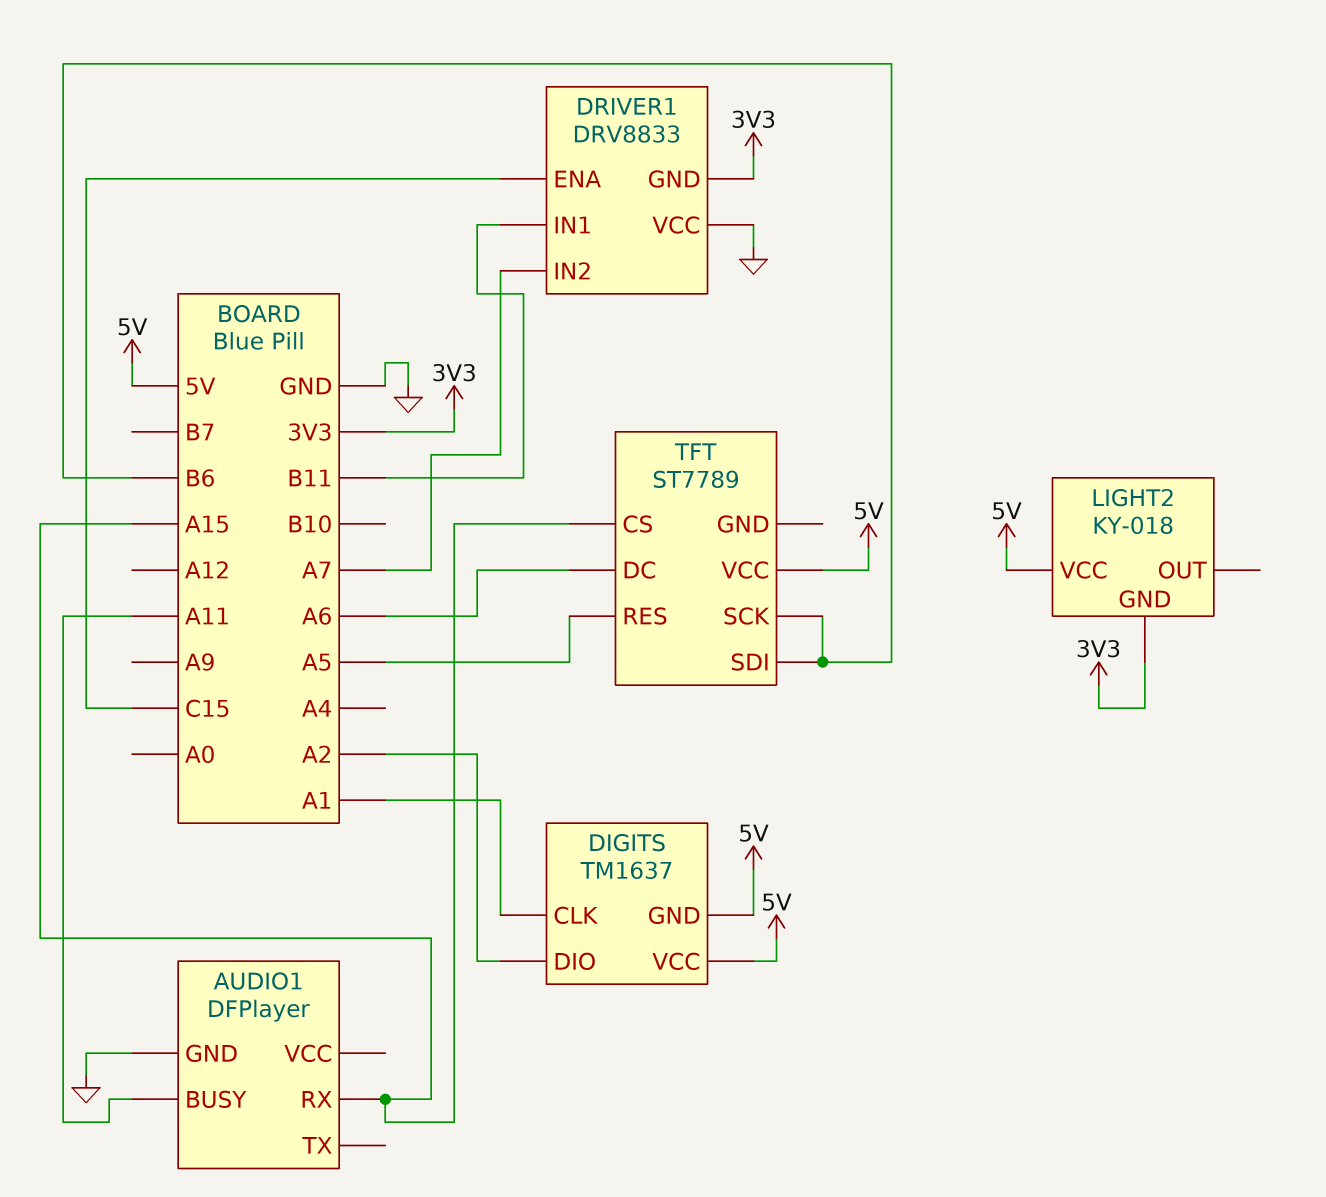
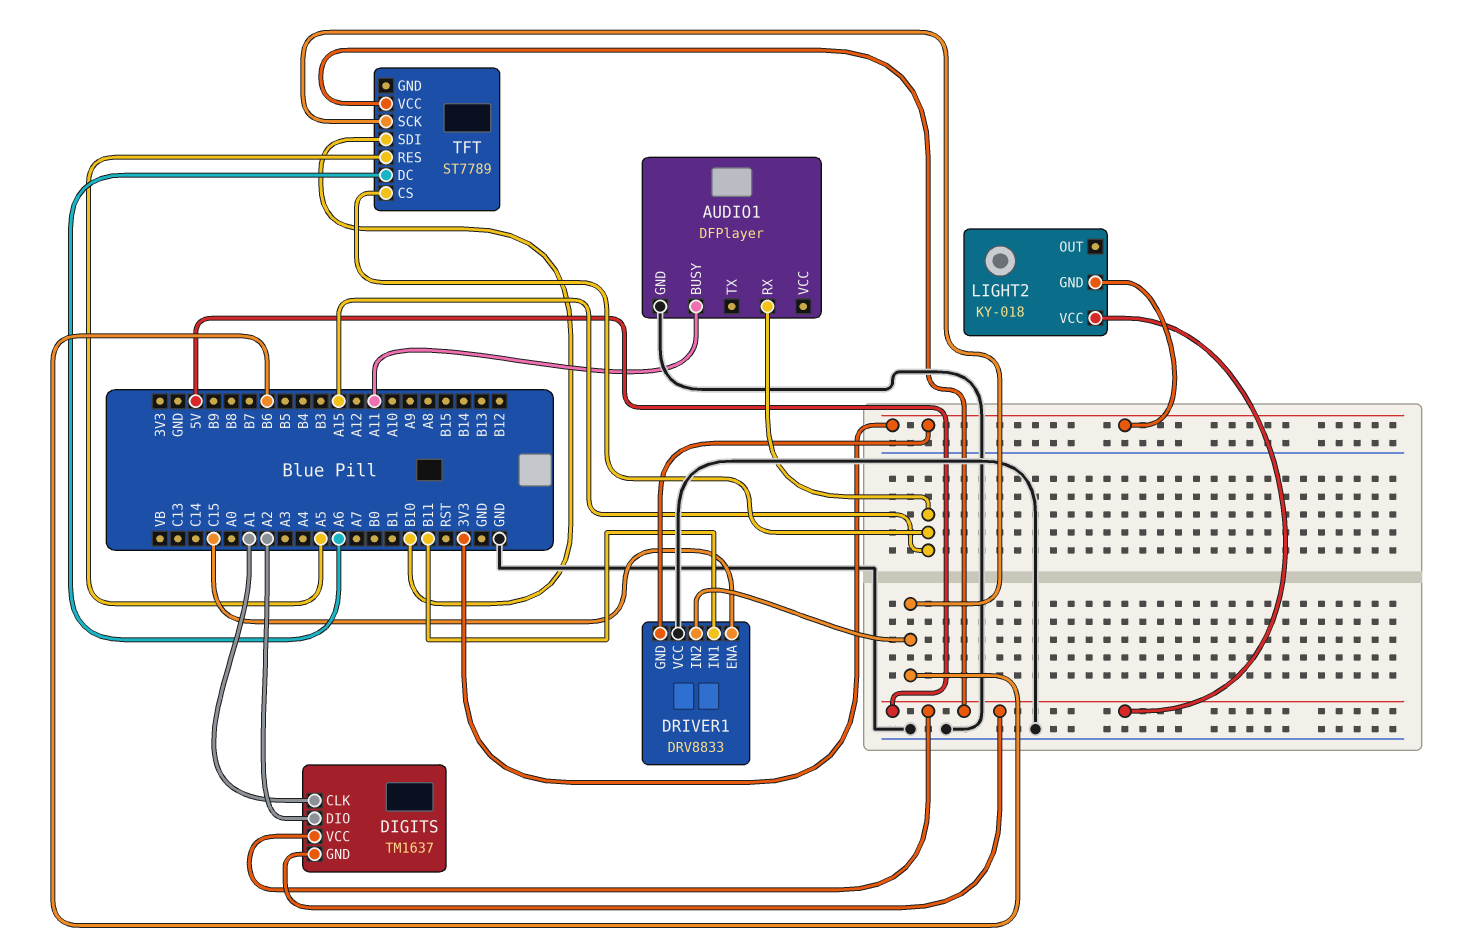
DRIVER1 pin IN2: A7 -> B6
TFT pin SDI: B6 -> B10

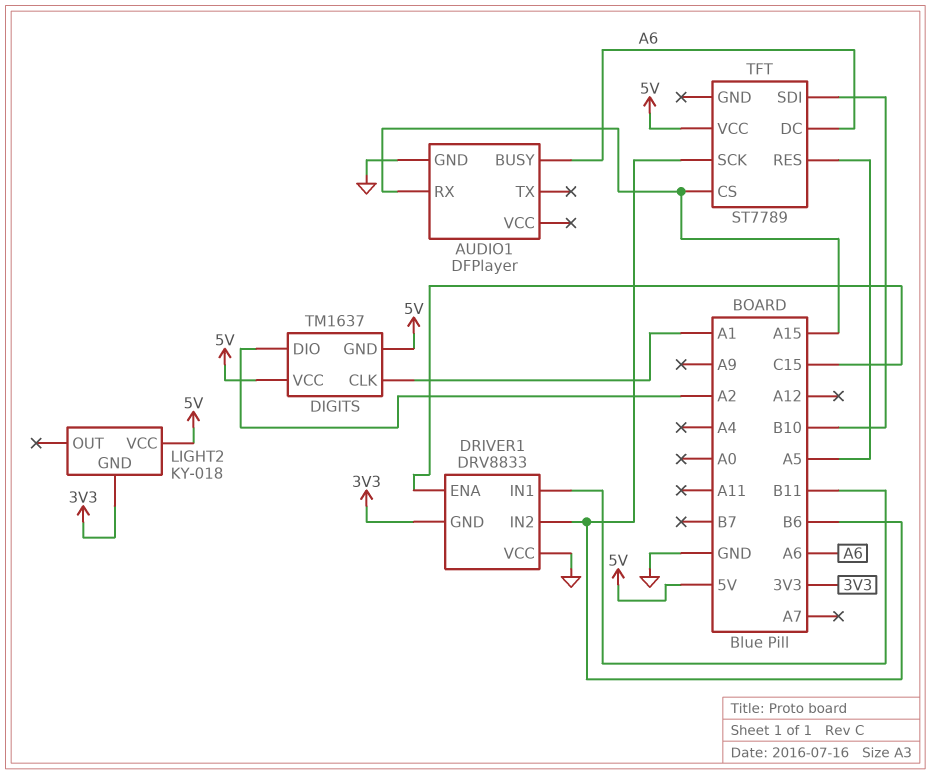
AUDIO1 pin BUSY: A11 -> A6

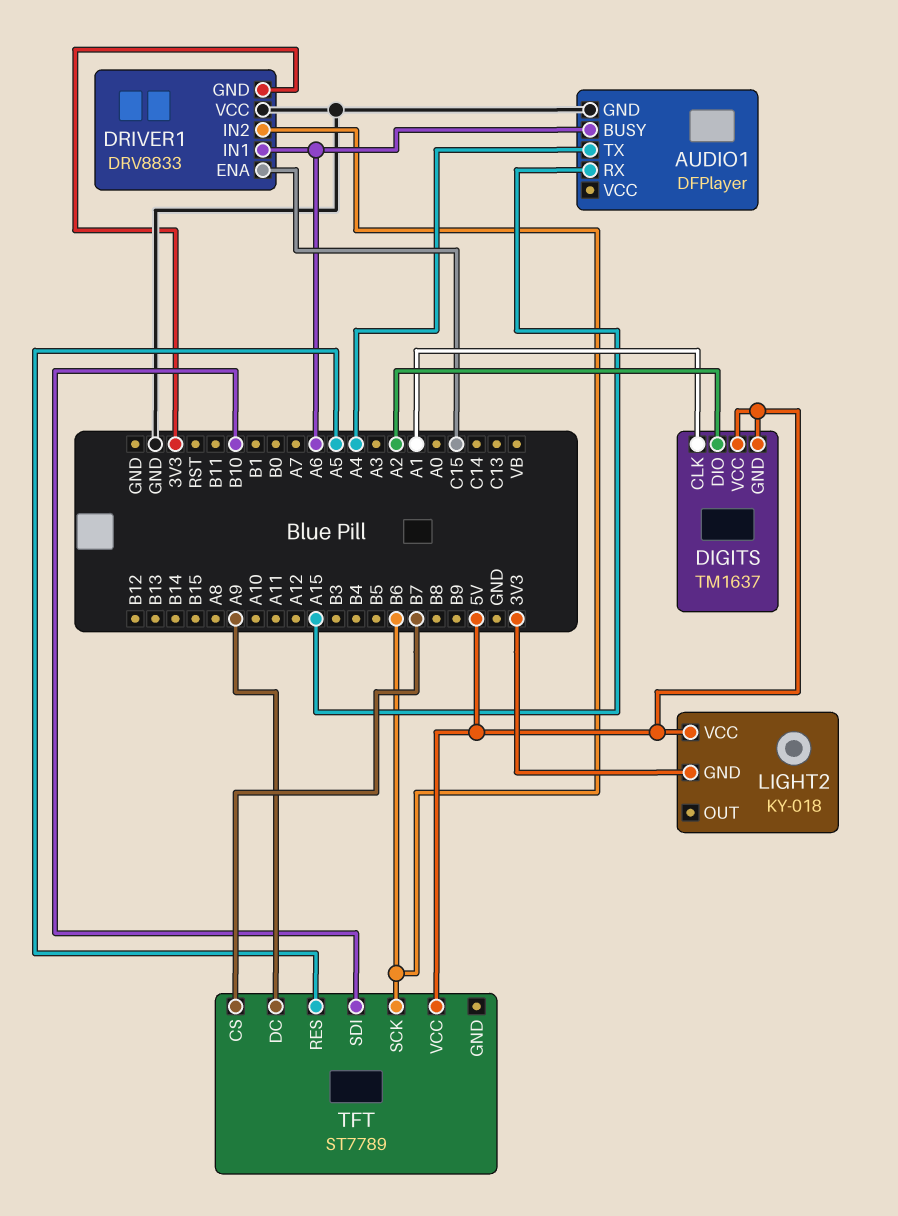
AUDIO1 pin TX: none -> A4
DRIVER1 pin IN1: B11 -> A6
TFT pin CS: A15 -> B7
TFT pin DC: A6 -> A9

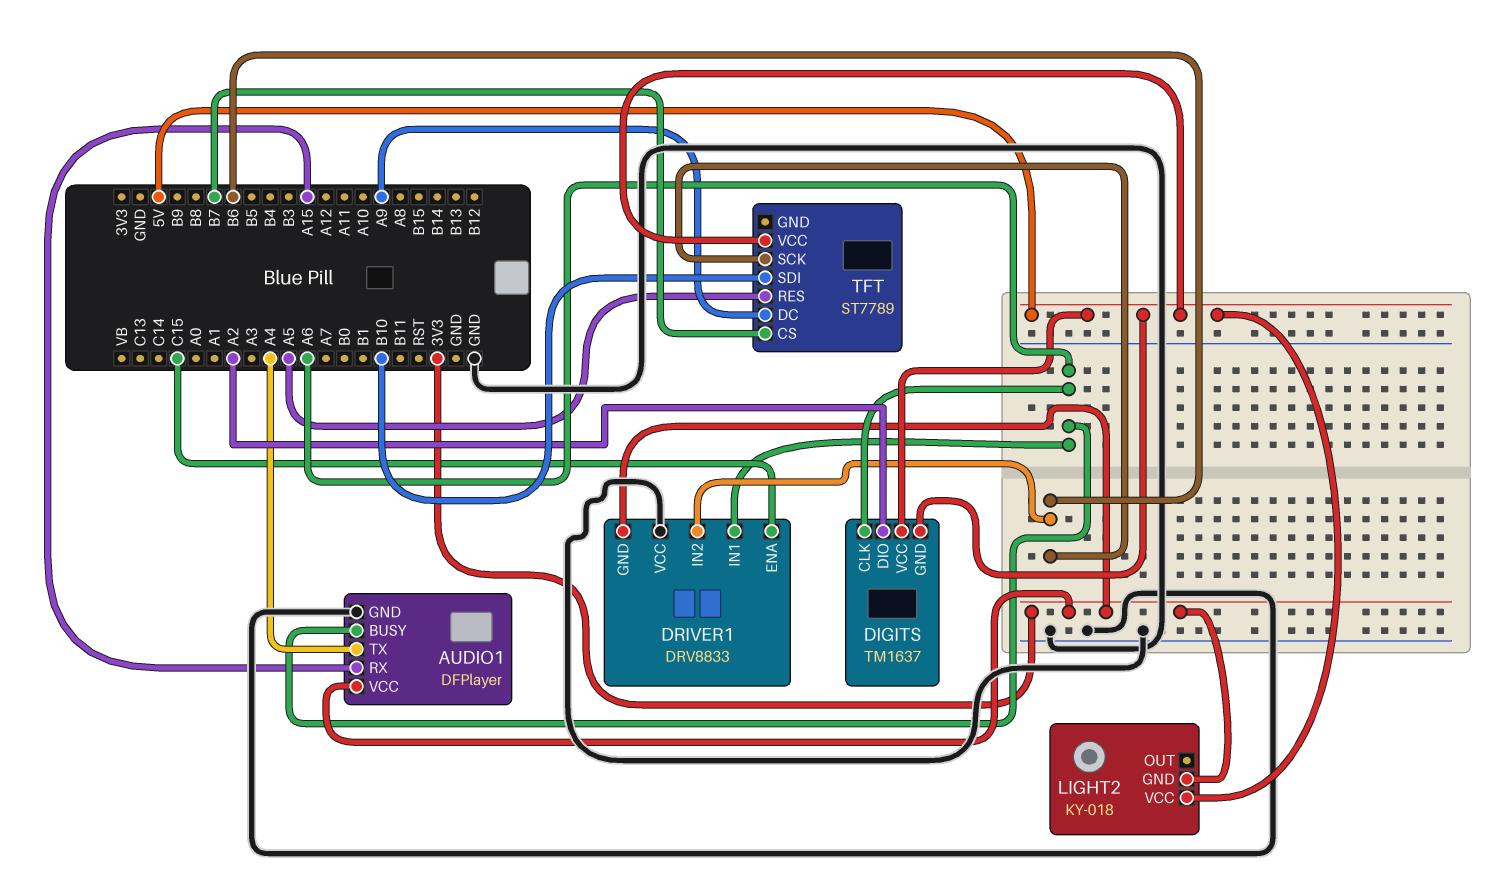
AUDIO1 pin VCC: none -> 3V3
DIGITS pin CLK: A1 -> A6

